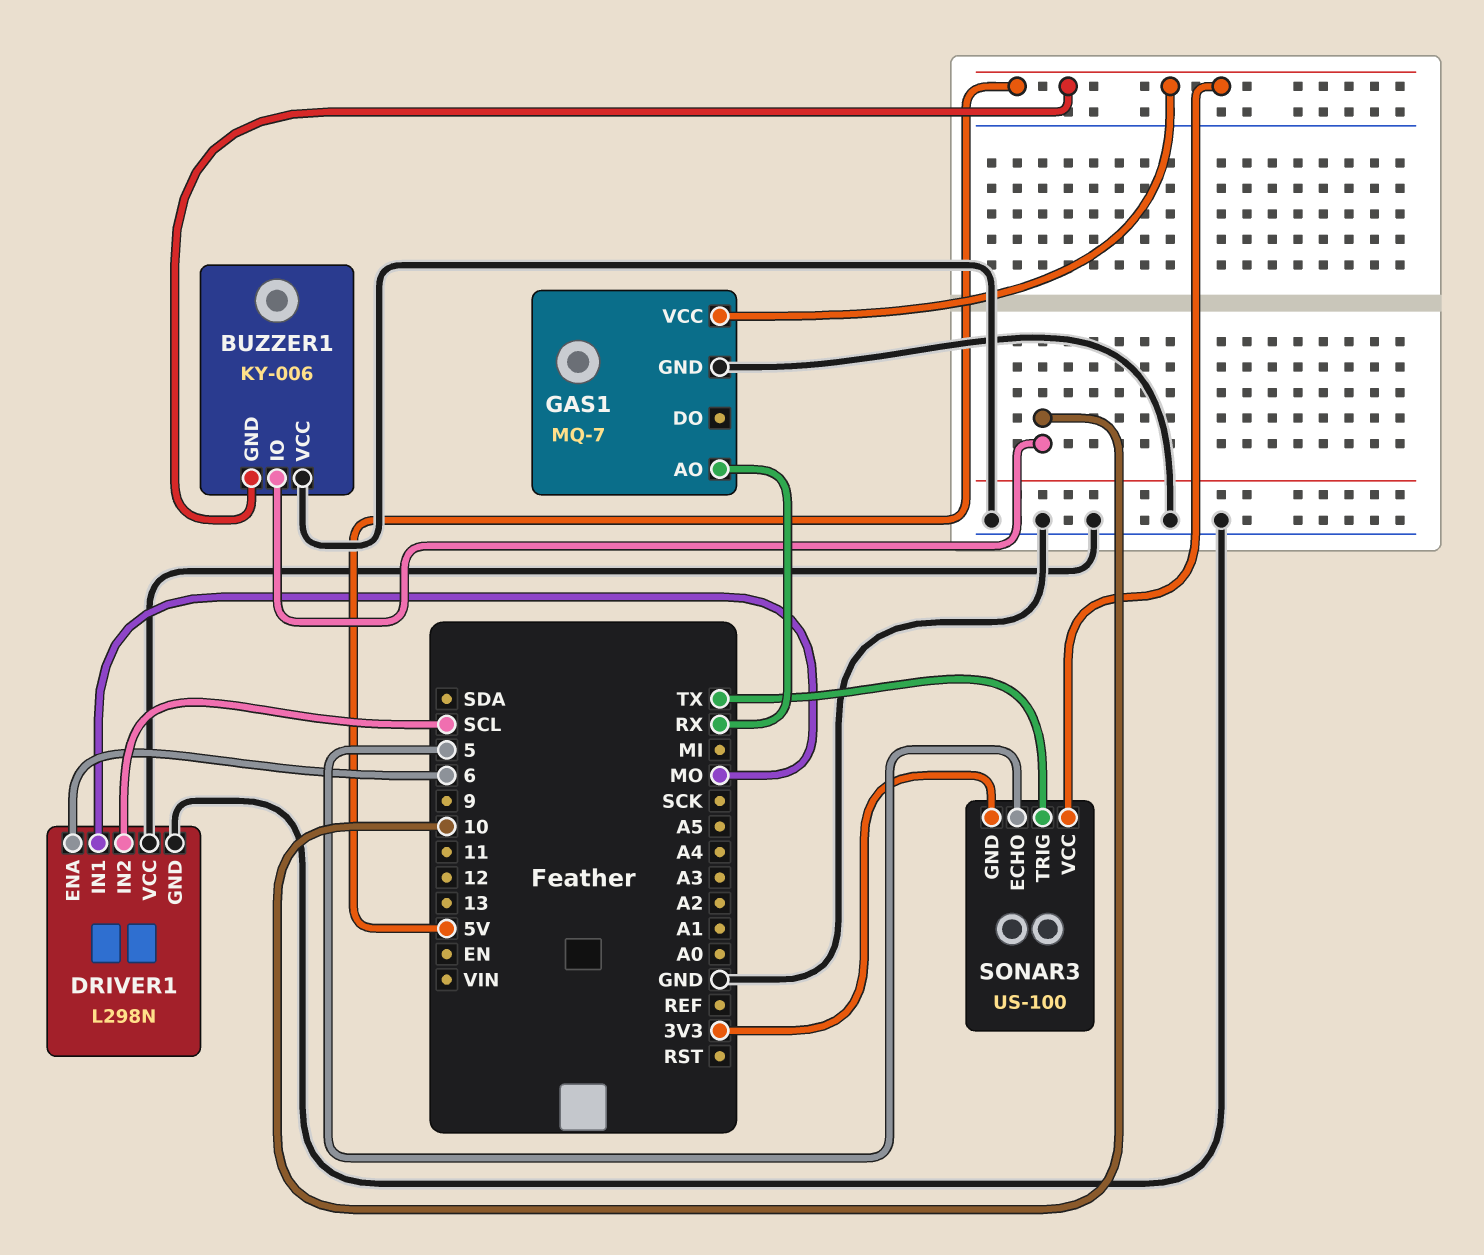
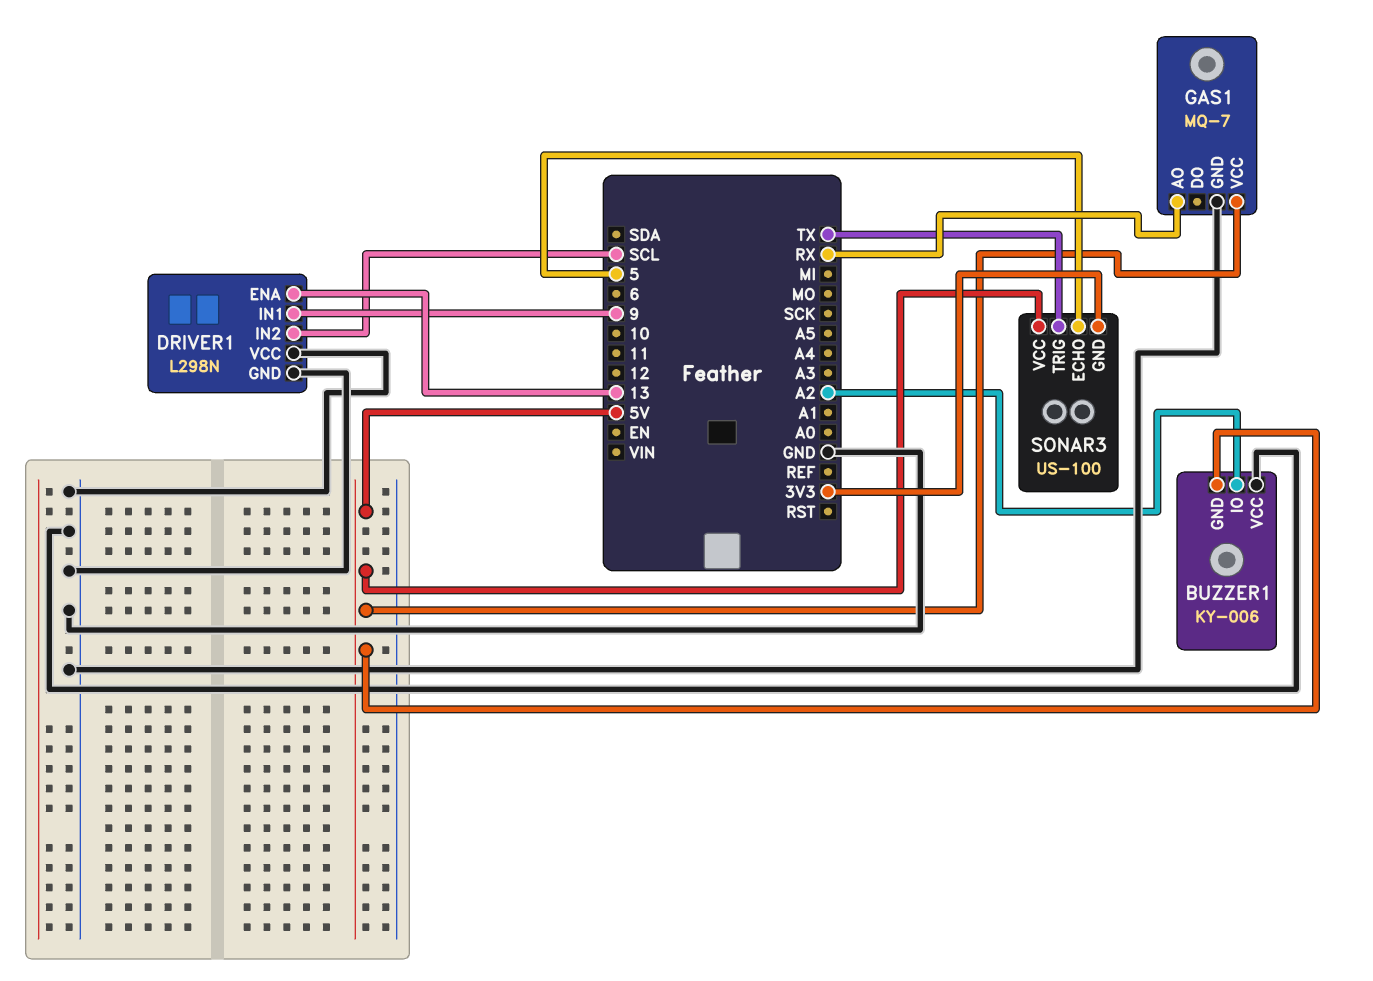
BUZZER1 pin IO: 10 -> A2
DRIVER1 pin ENA: 6 -> 13
DRIVER1 pin IN1: MO -> 9

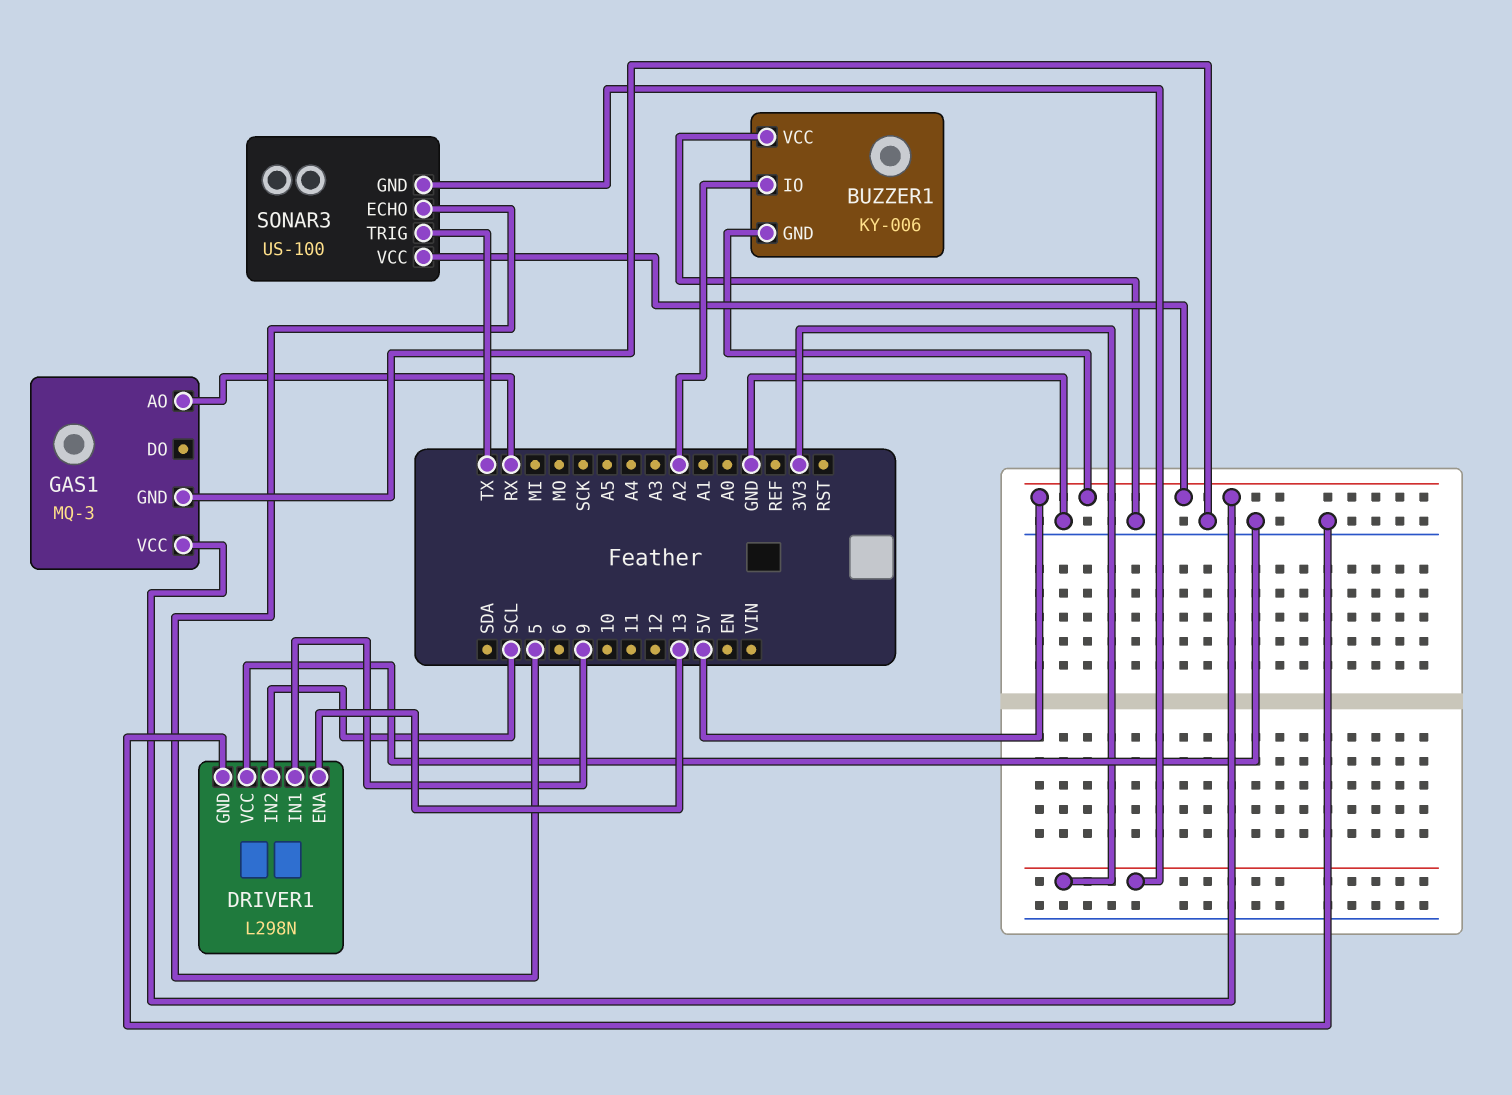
GAS1: MQ-7 -> MQ-3

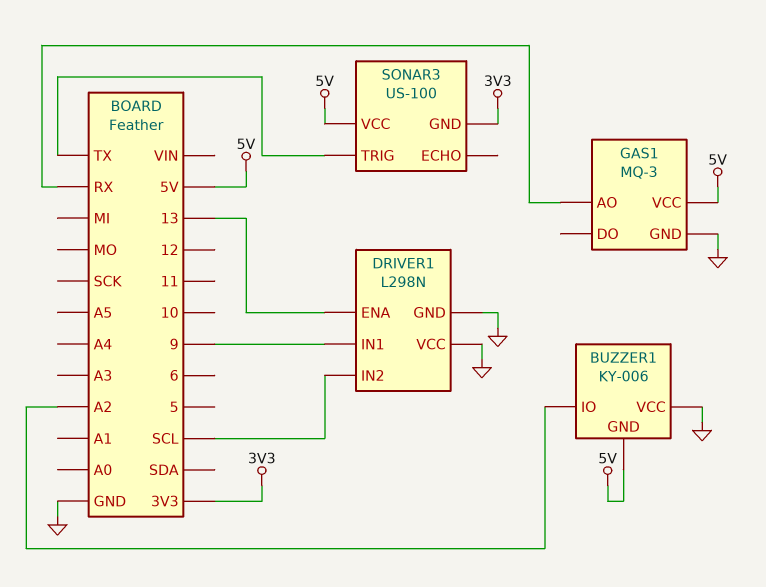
SONAR3 pin ECHO: 5 -> none

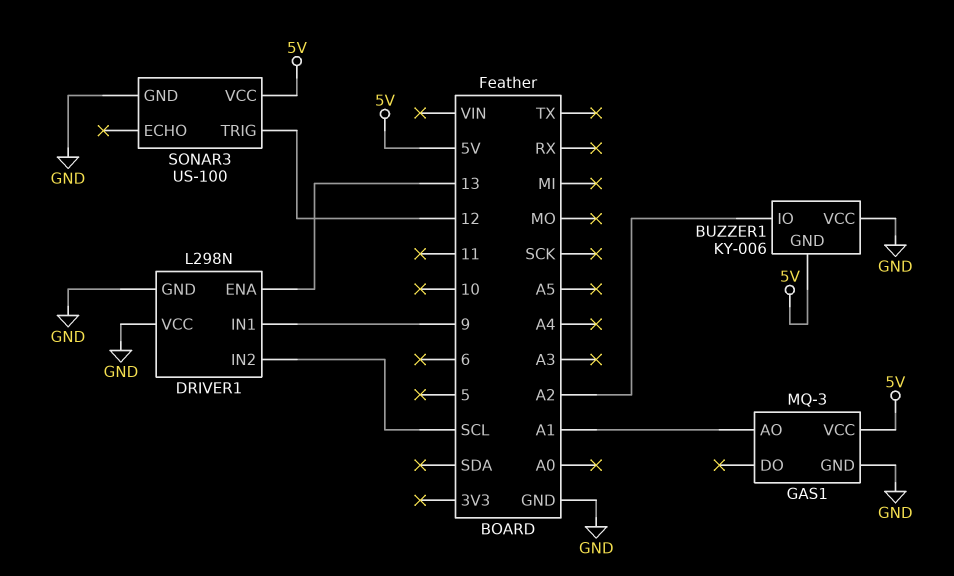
GAS1 pin AO: RX -> A1
SONAR3 pin GND: 3V3 -> GND
SONAR3 pin TRIG: TX -> 12

